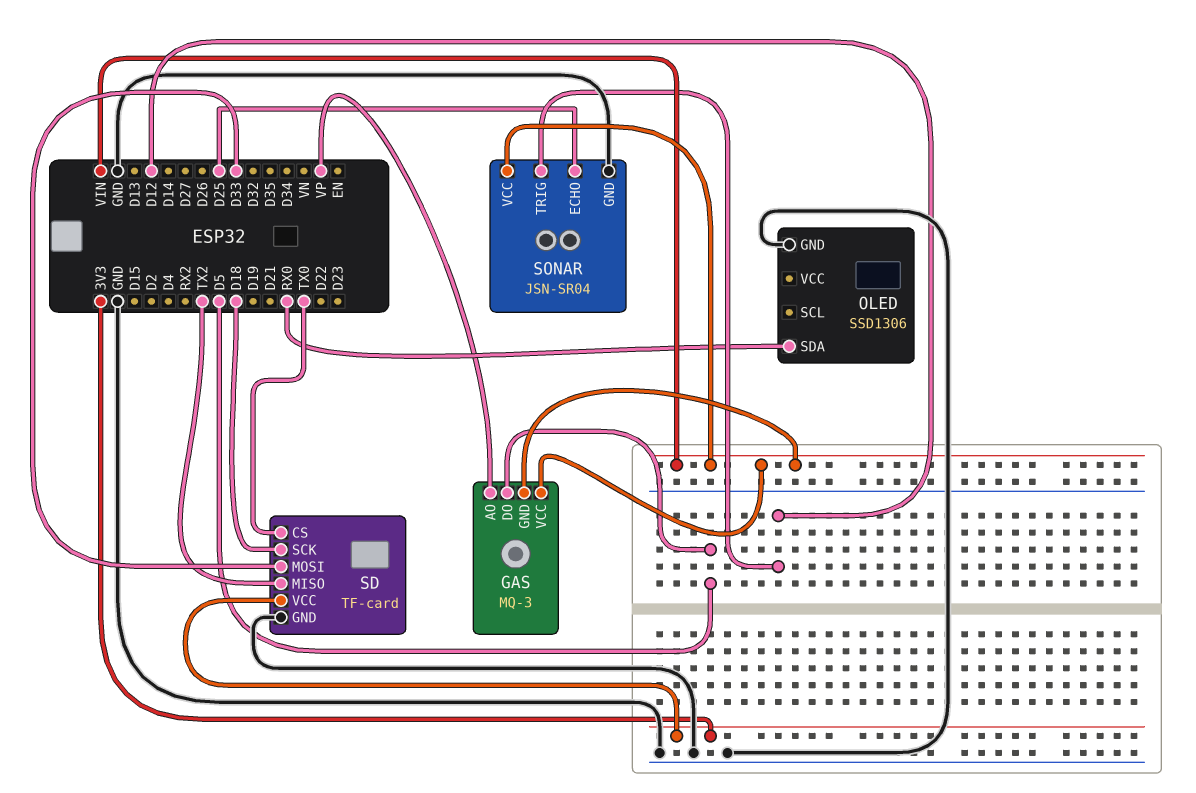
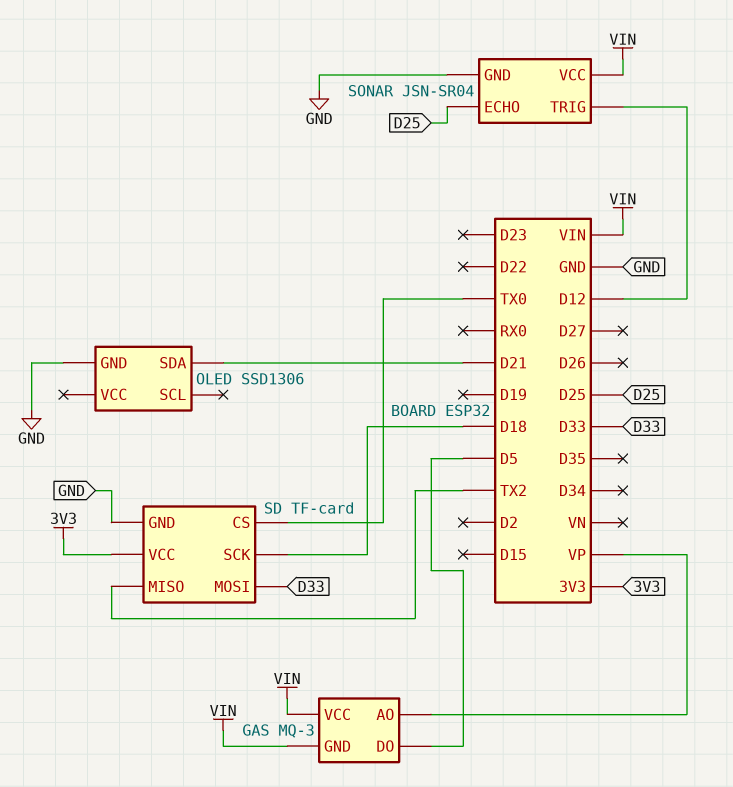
OLED pin SDA: RX0 -> D21

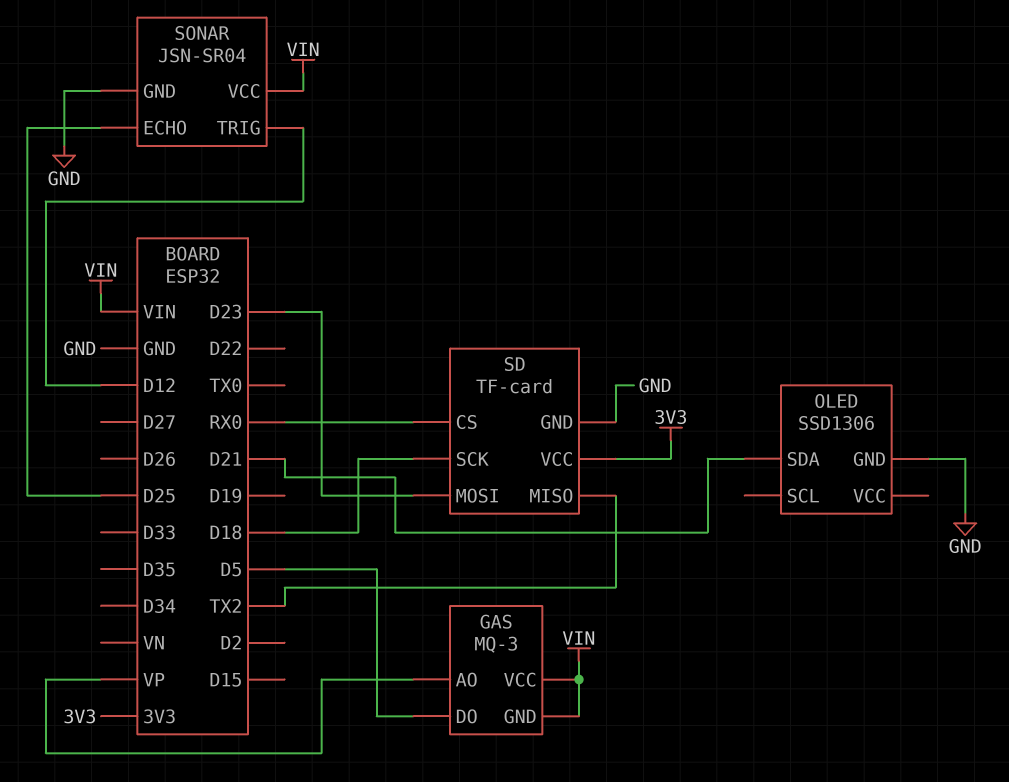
SD pin CS: TX0 -> RX0
SD pin MOSI: D33 -> D23

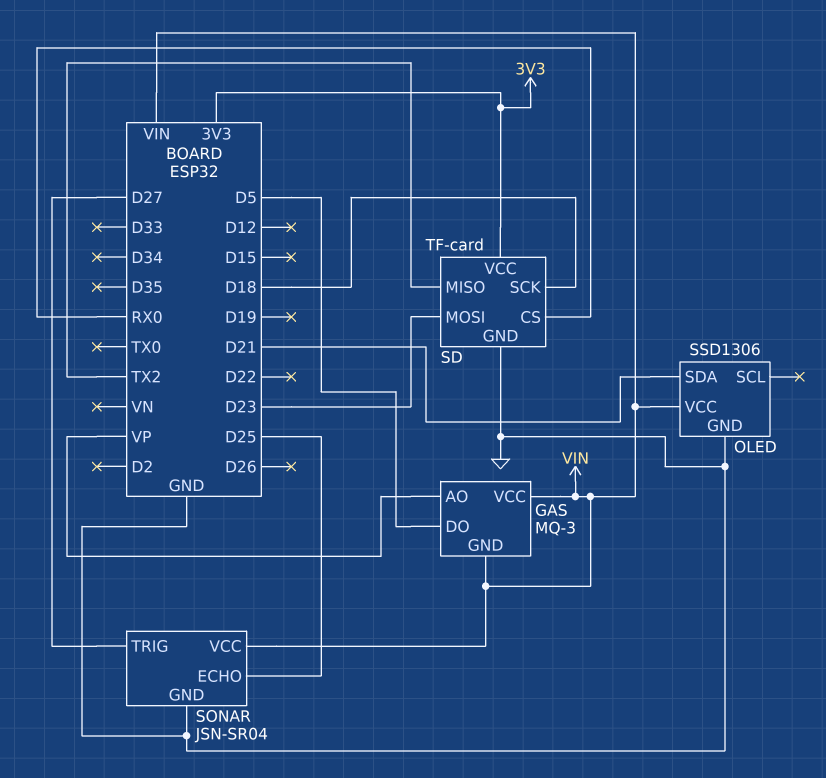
OLED pin VCC: none -> VIN
SONAR pin TRIG: D12 -> D27

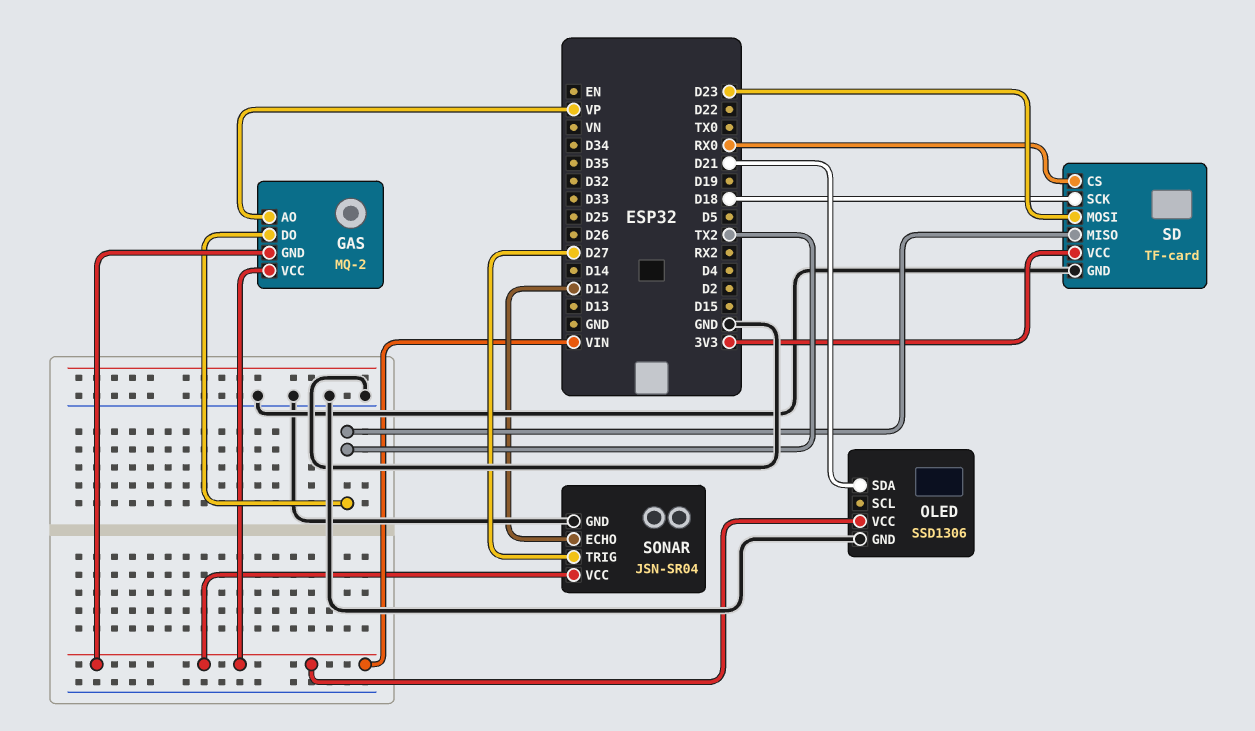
GAS: MQ-3 -> MQ-2
GAS pin DO: D5 -> TX2
SONAR pin ECHO: D25 -> D12

